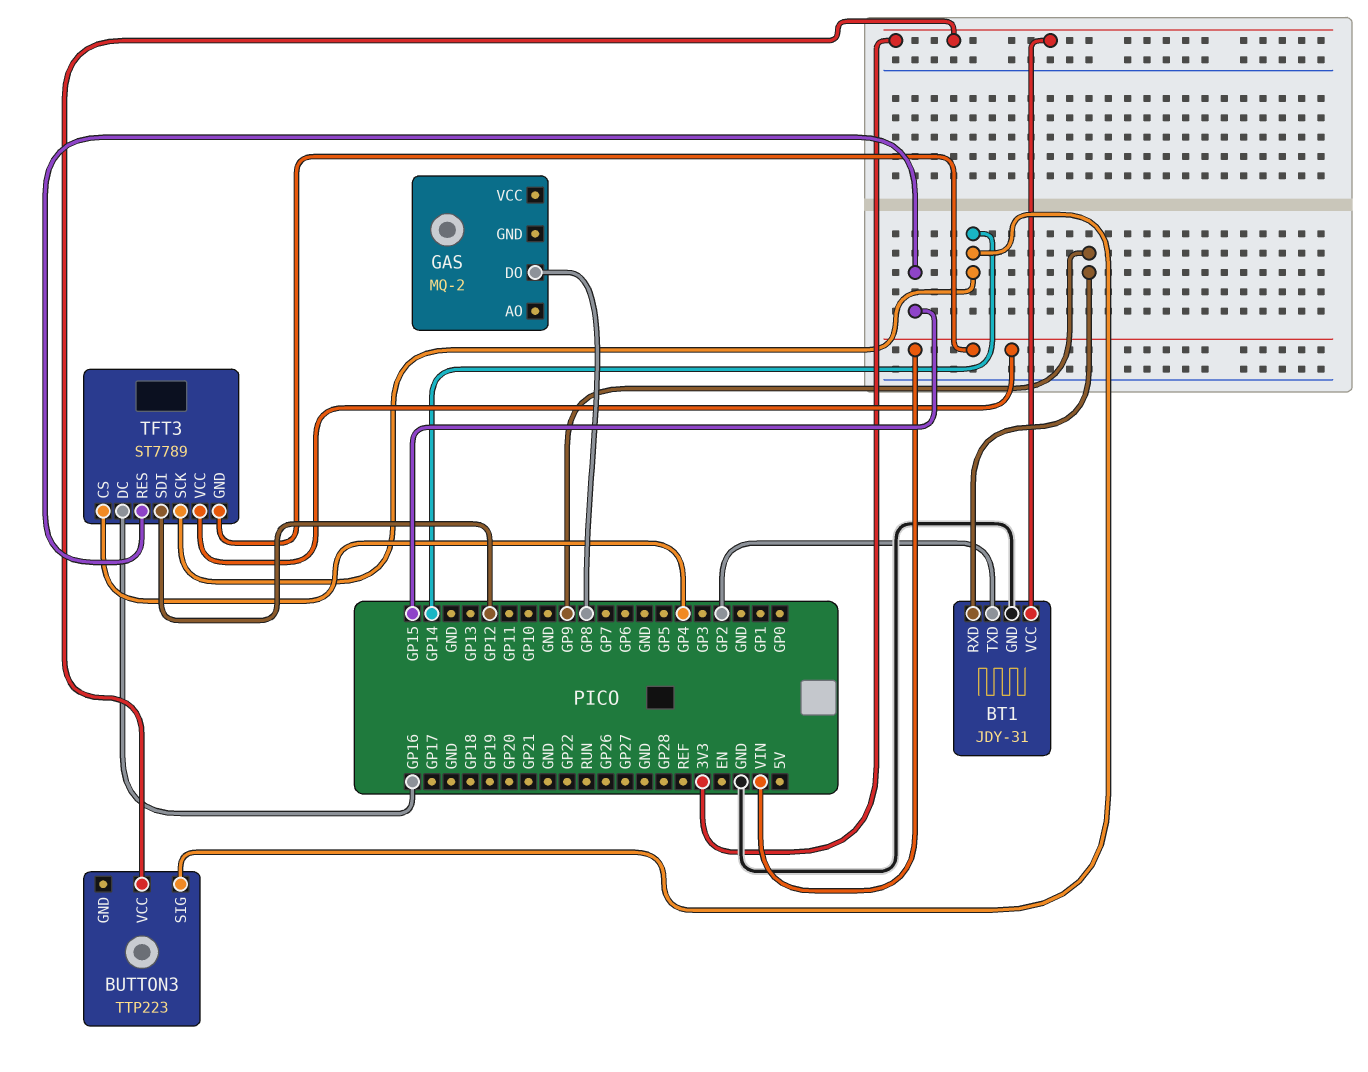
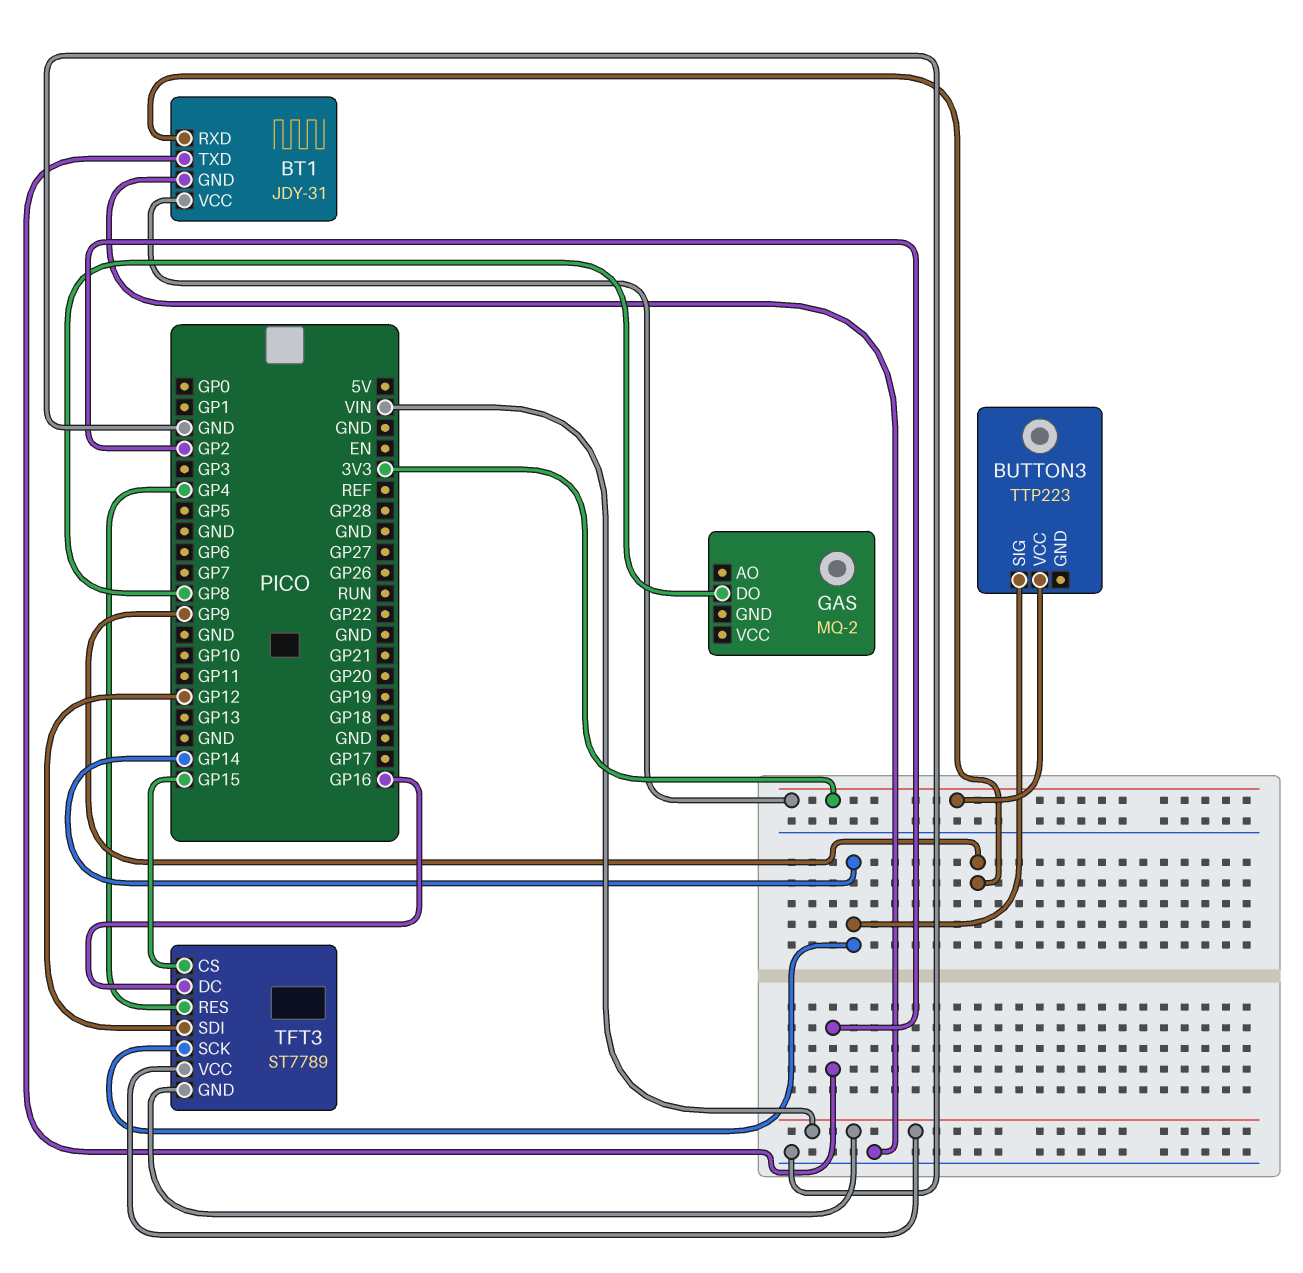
TFT3 pin CS: GP4 -> GP15
TFT3 pin RES: GP15 -> GP4

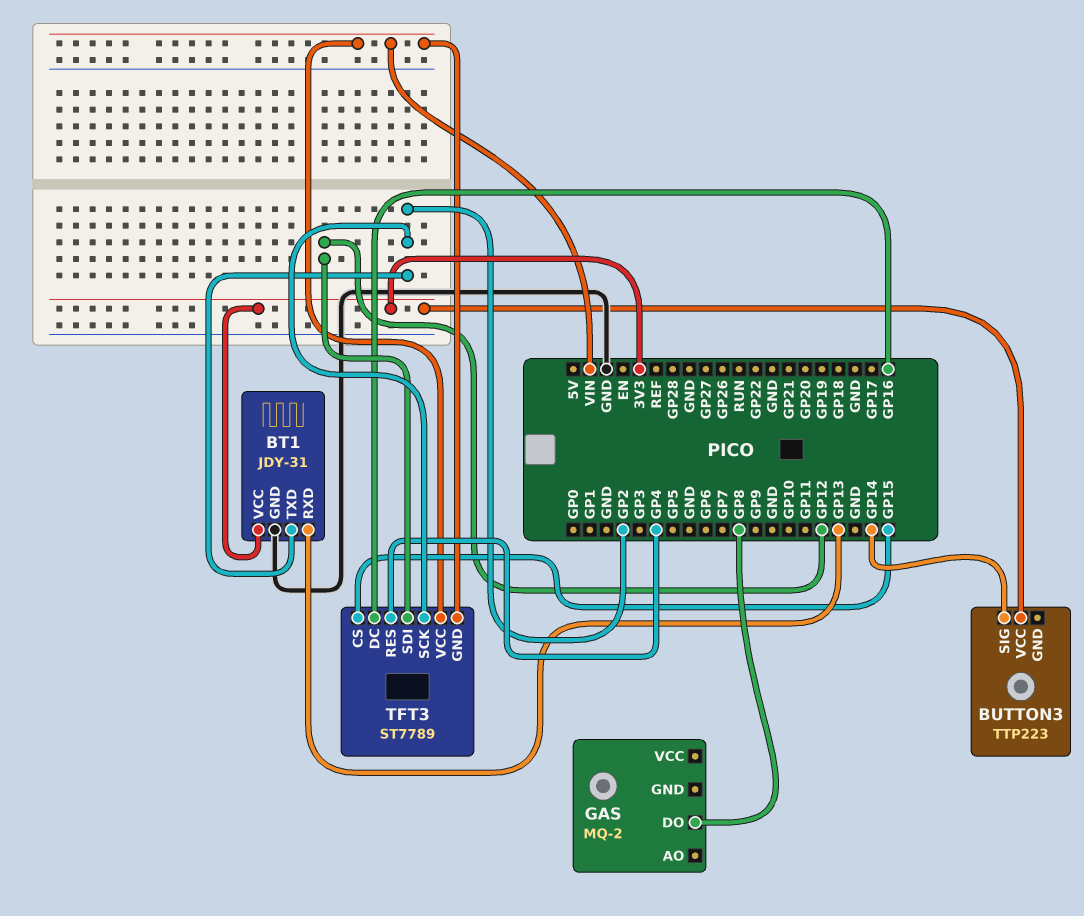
BT1 pin RXD: GP9 -> GP13
TFT3 pin SCK: GP14 -> GP2

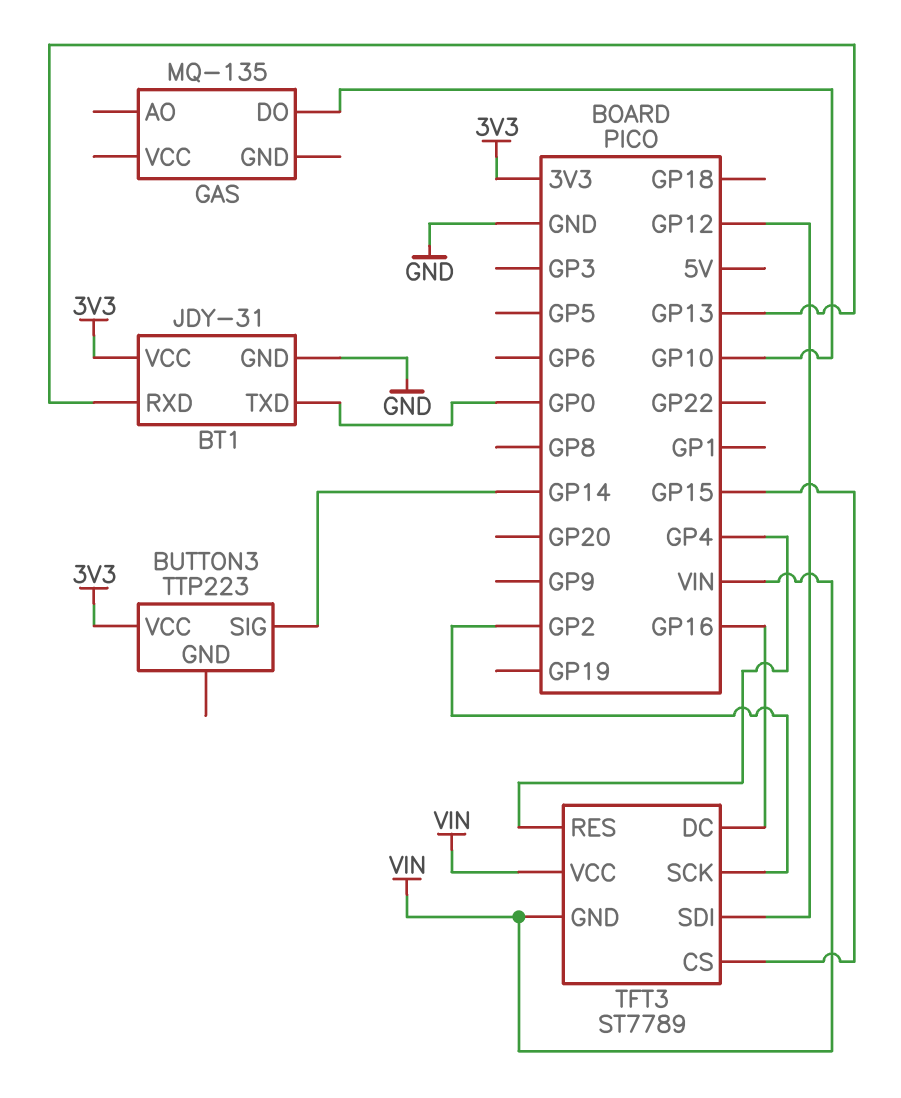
BT1 pin TXD: GP2 -> GP0
GAS: MQ-2 -> MQ-135
GAS pin DO: GP8 -> GP10

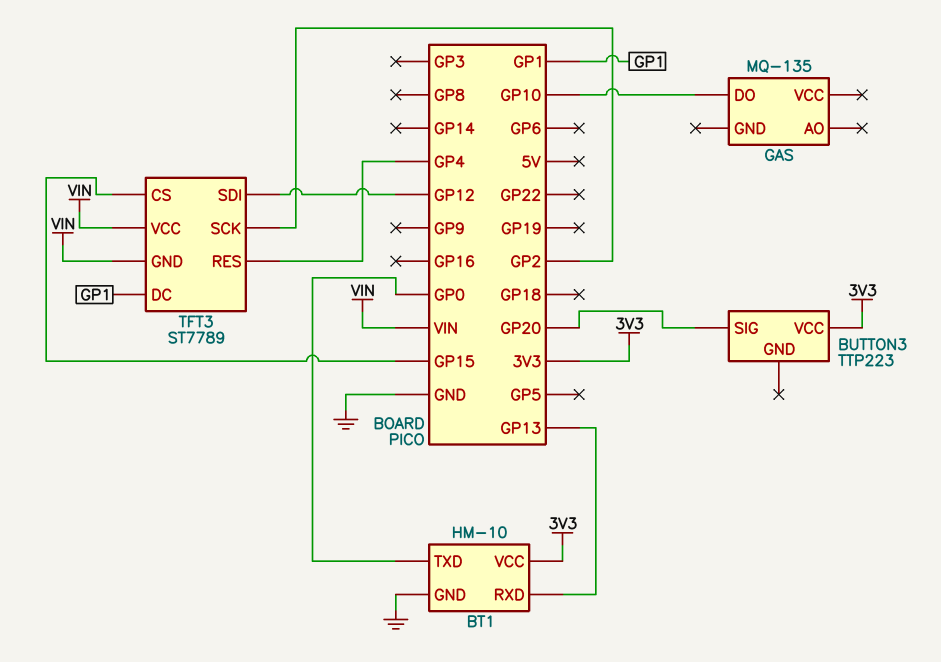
BT1: JDY-31 -> HM-10
BUTTON3 pin SIG: GP14 -> GP20
TFT3 pin DC: GP16 -> GP1

